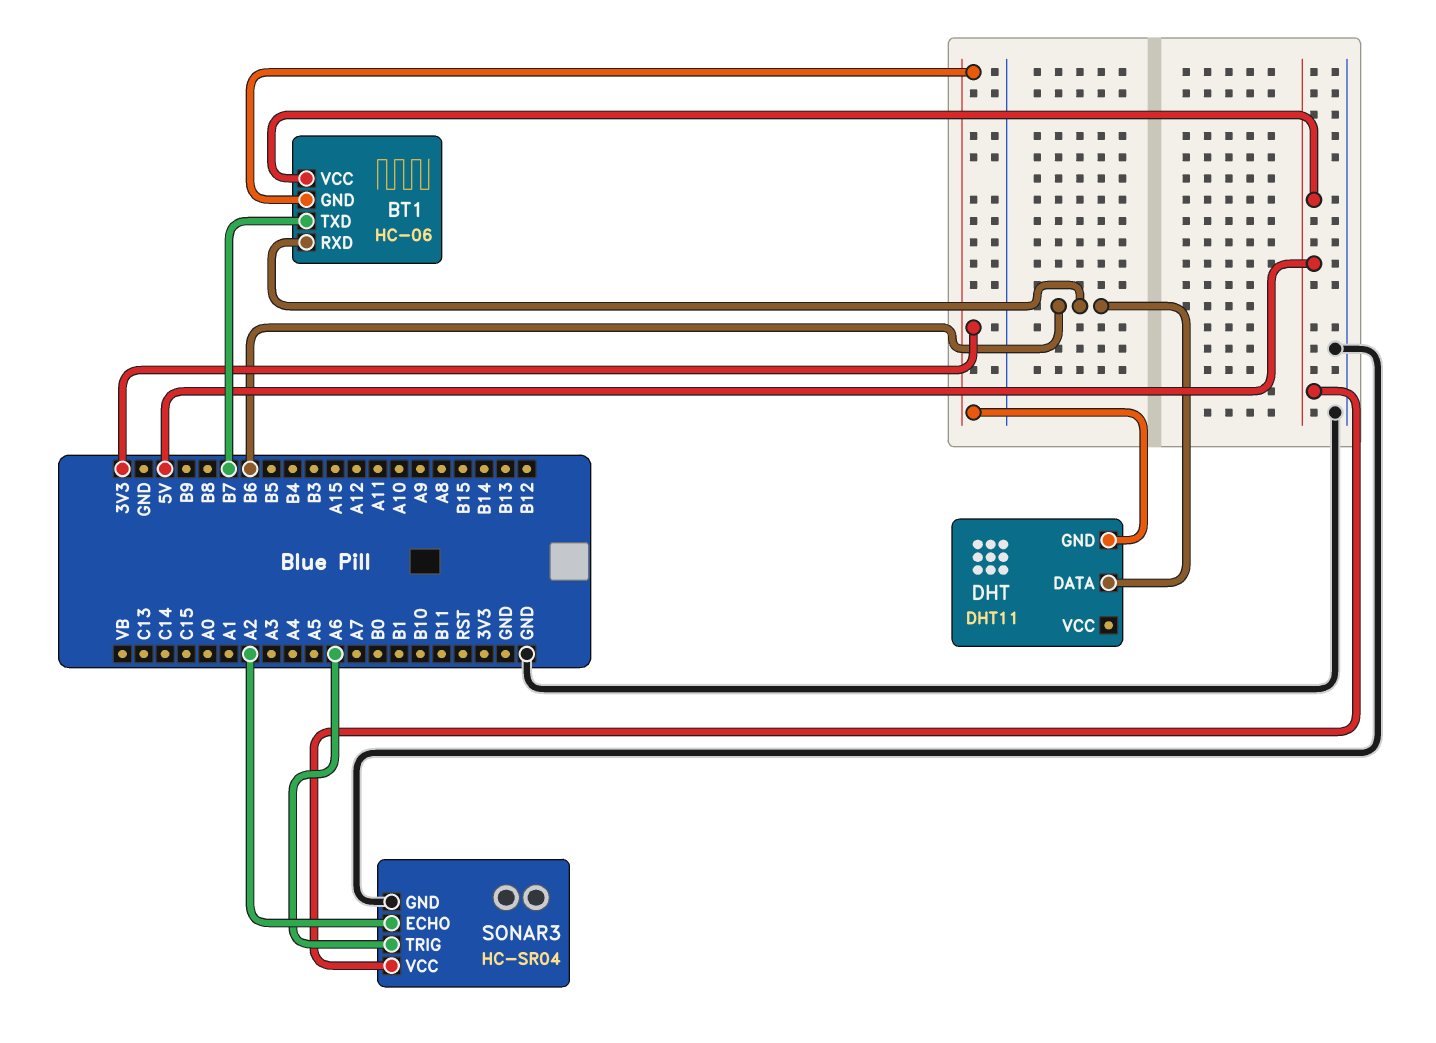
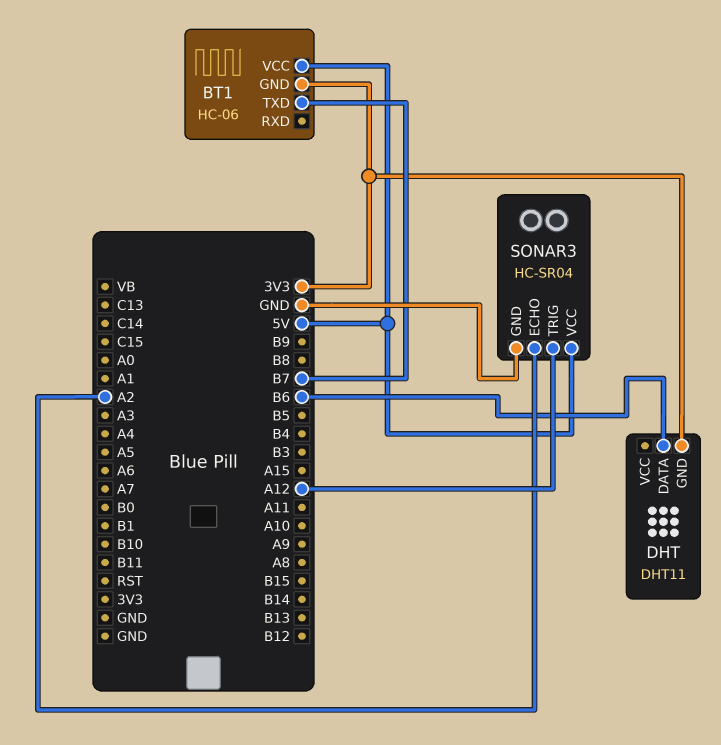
BT1 pin RXD: B6 -> none
SONAR3 pin TRIG: A6 -> A12

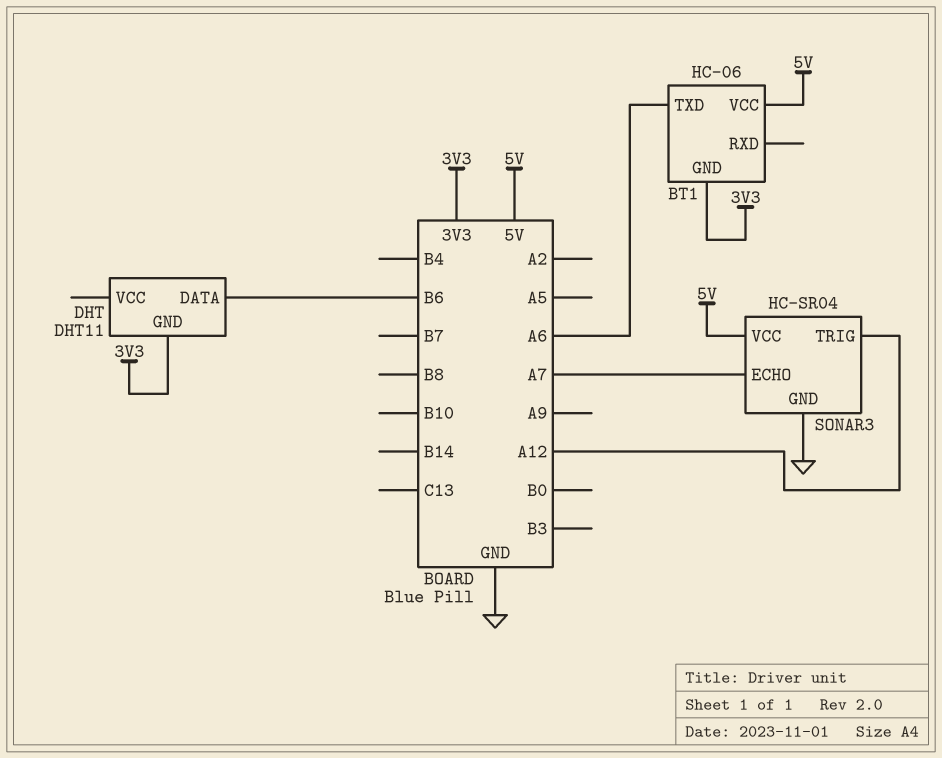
BT1 pin TXD: B7 -> A6
SONAR3 pin ECHO: A2 -> A7

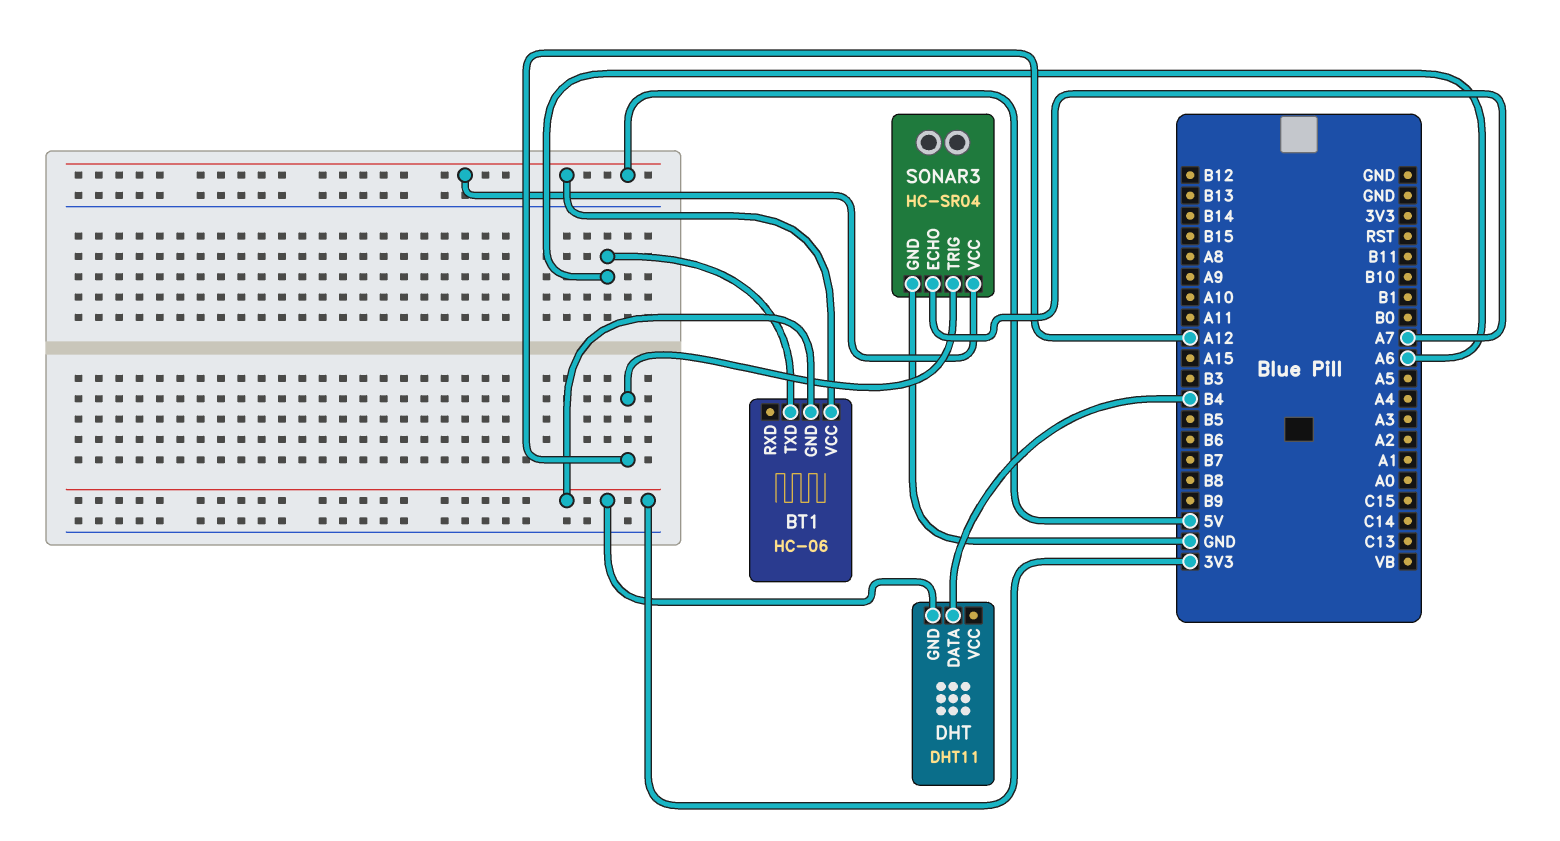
DHT pin DATA: B6 -> B4

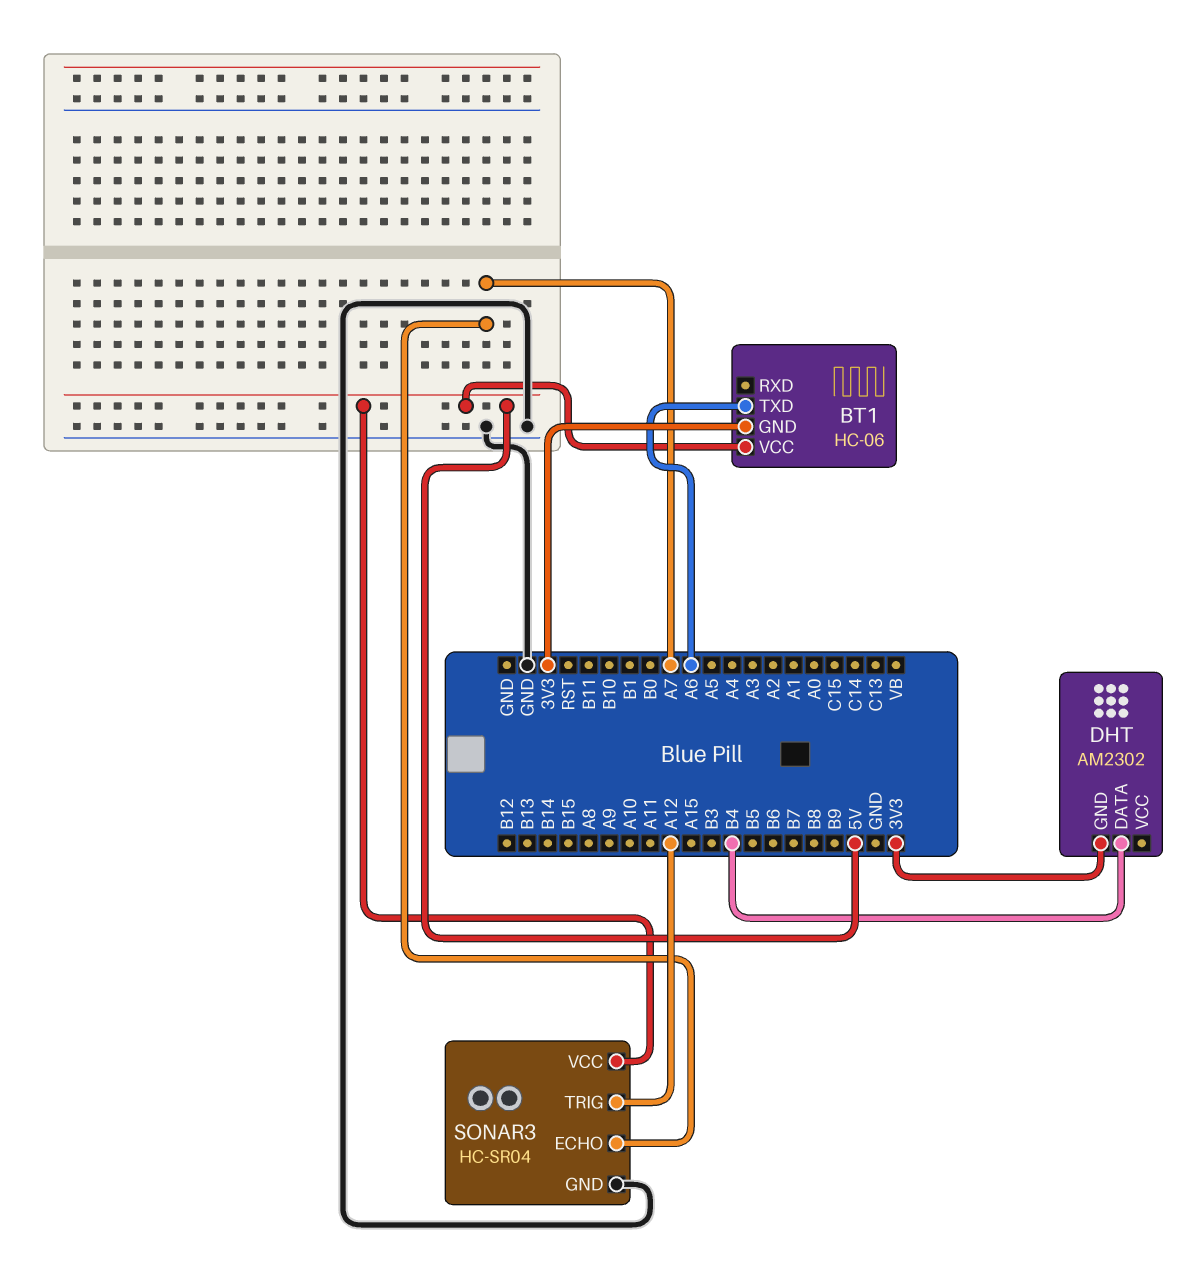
DHT: DHT11 -> AM2302

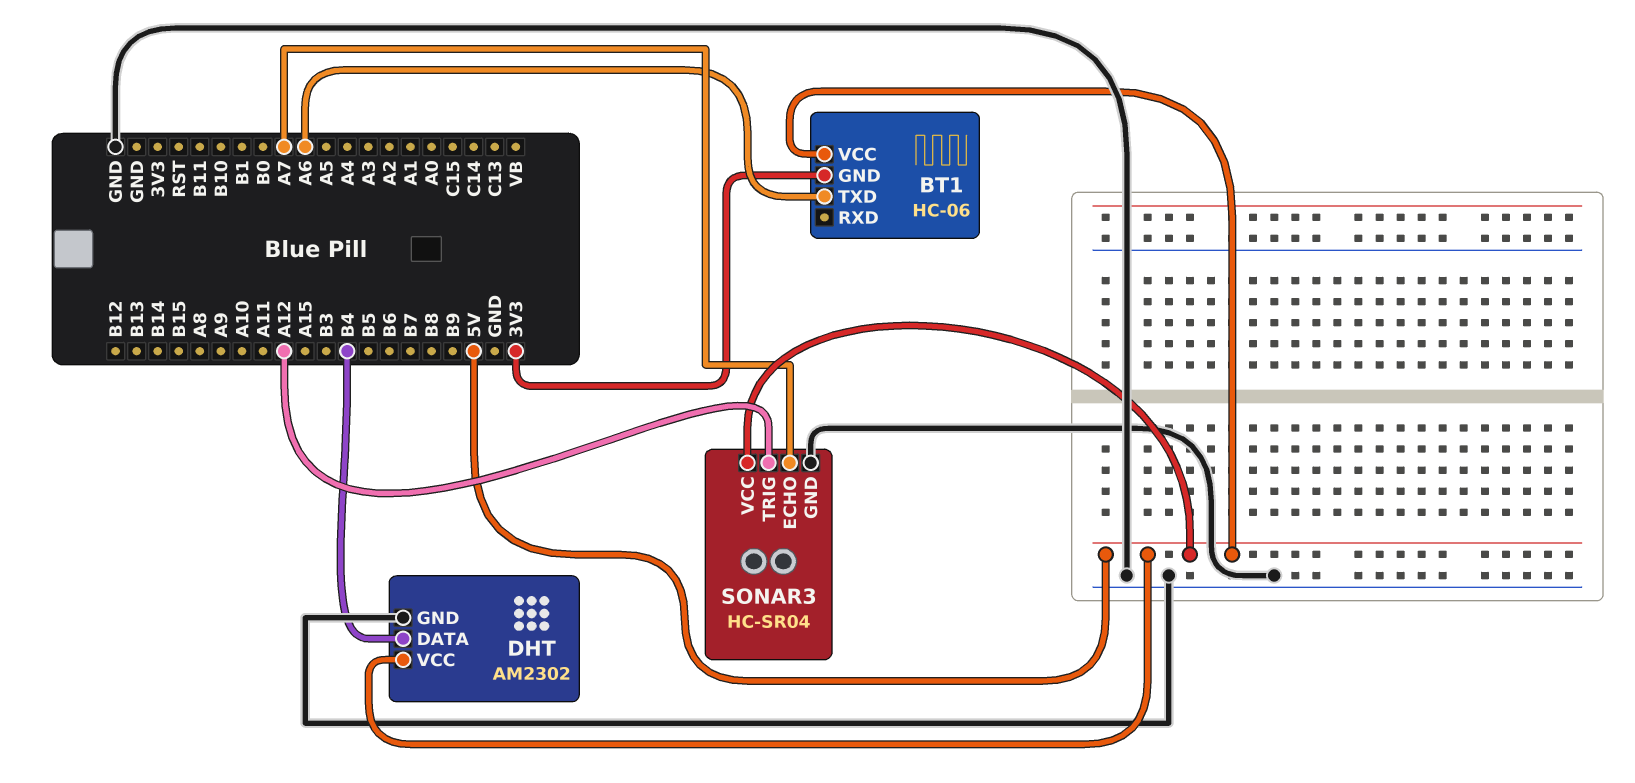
DHT pin GND: 3V3 -> GND
DHT pin VCC: none -> 5V

